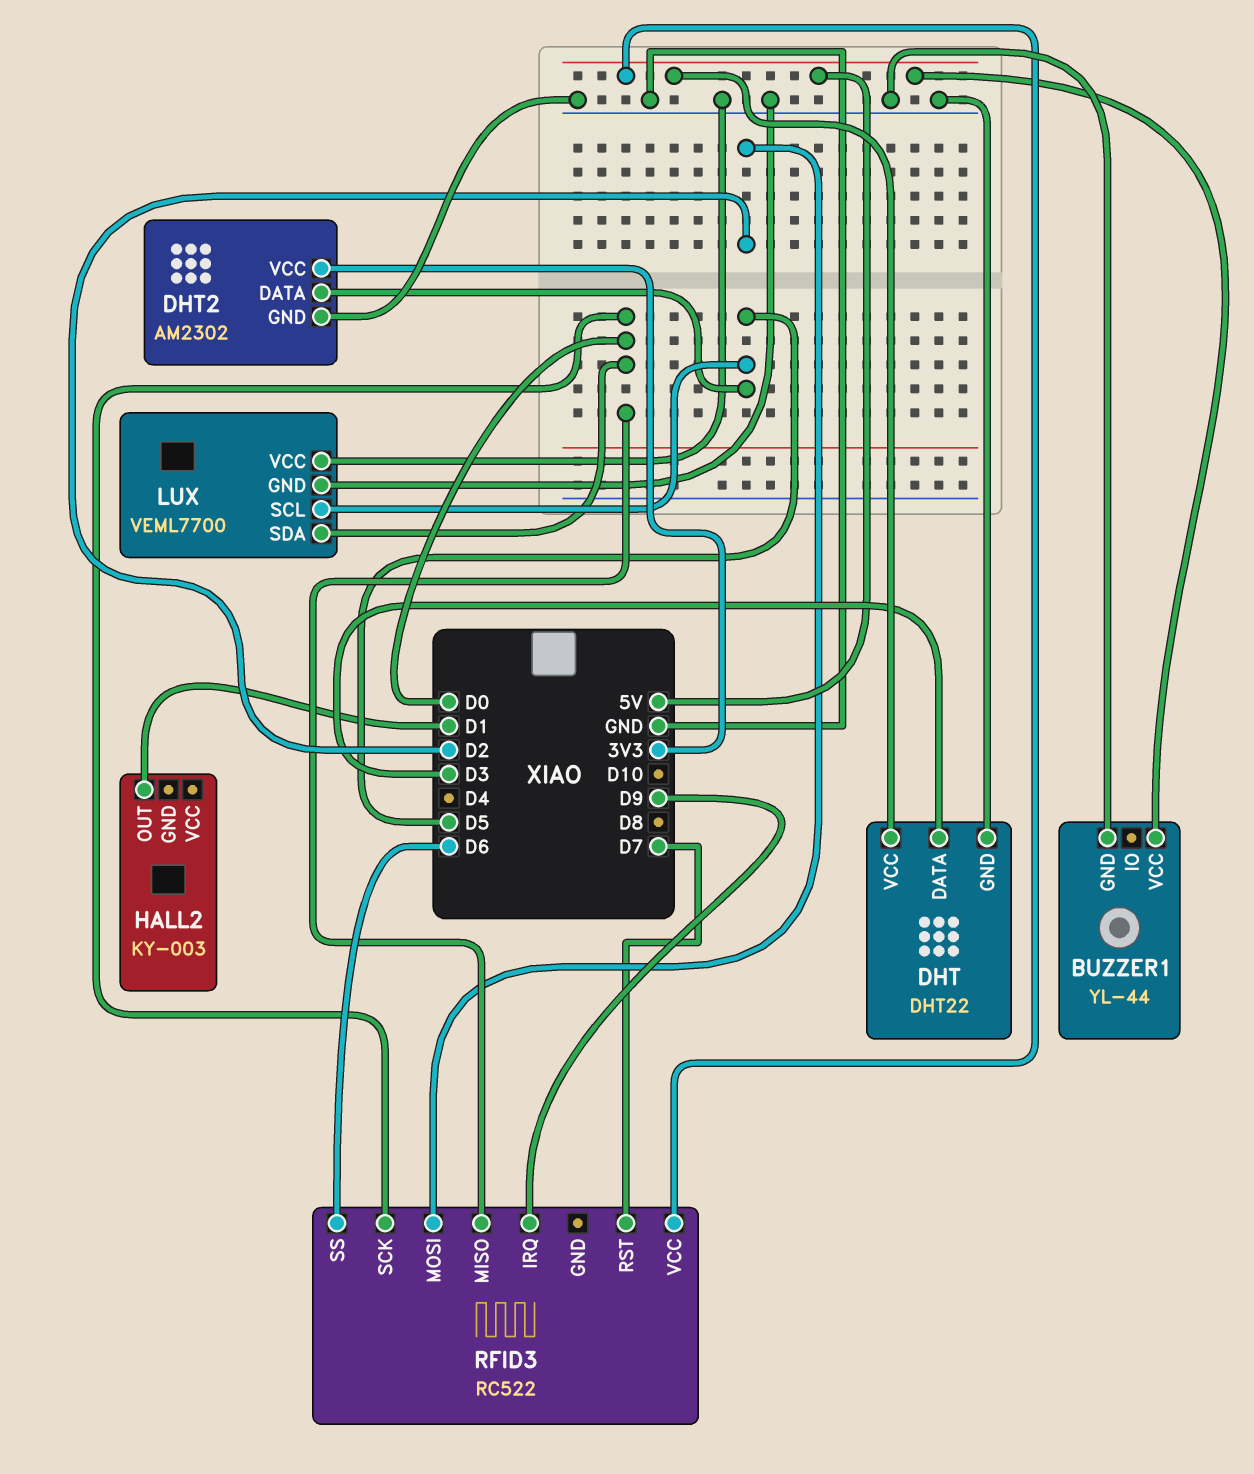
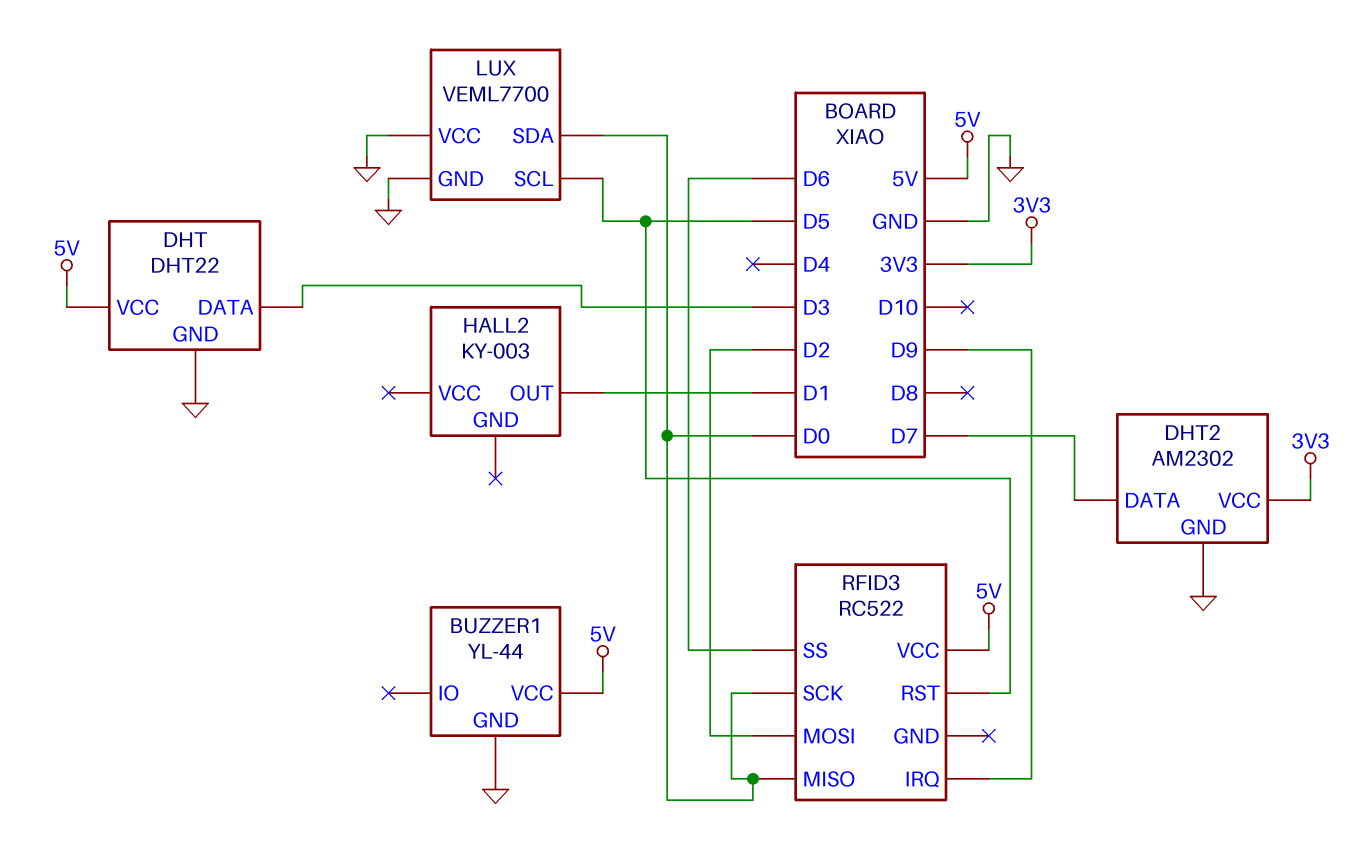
DHT2 pin DATA: D5 -> D7
RFID3 pin RST: D7 -> D5

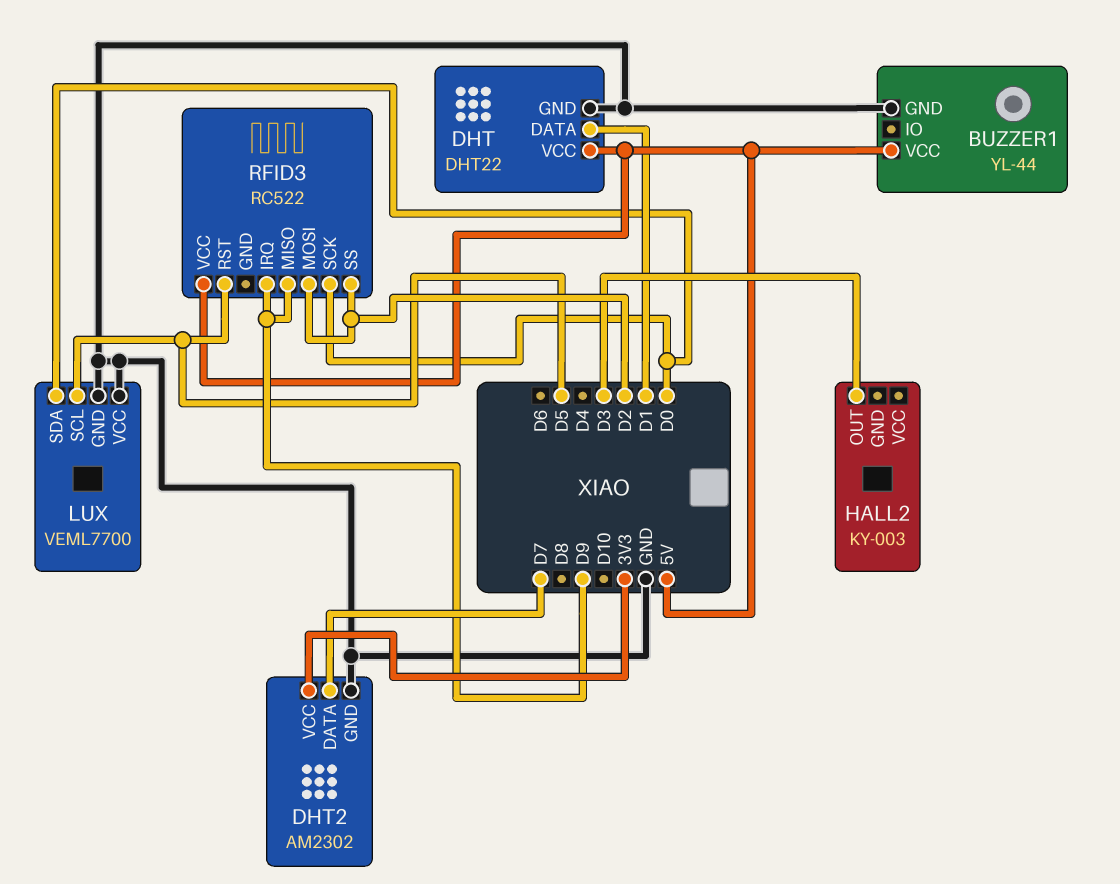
DHT pin DATA: D3 -> D1
HALL2 pin OUT: D1 -> D3
RFID3 pin MISO: D0 -> D9
RFID3 pin SS: D6 -> D2

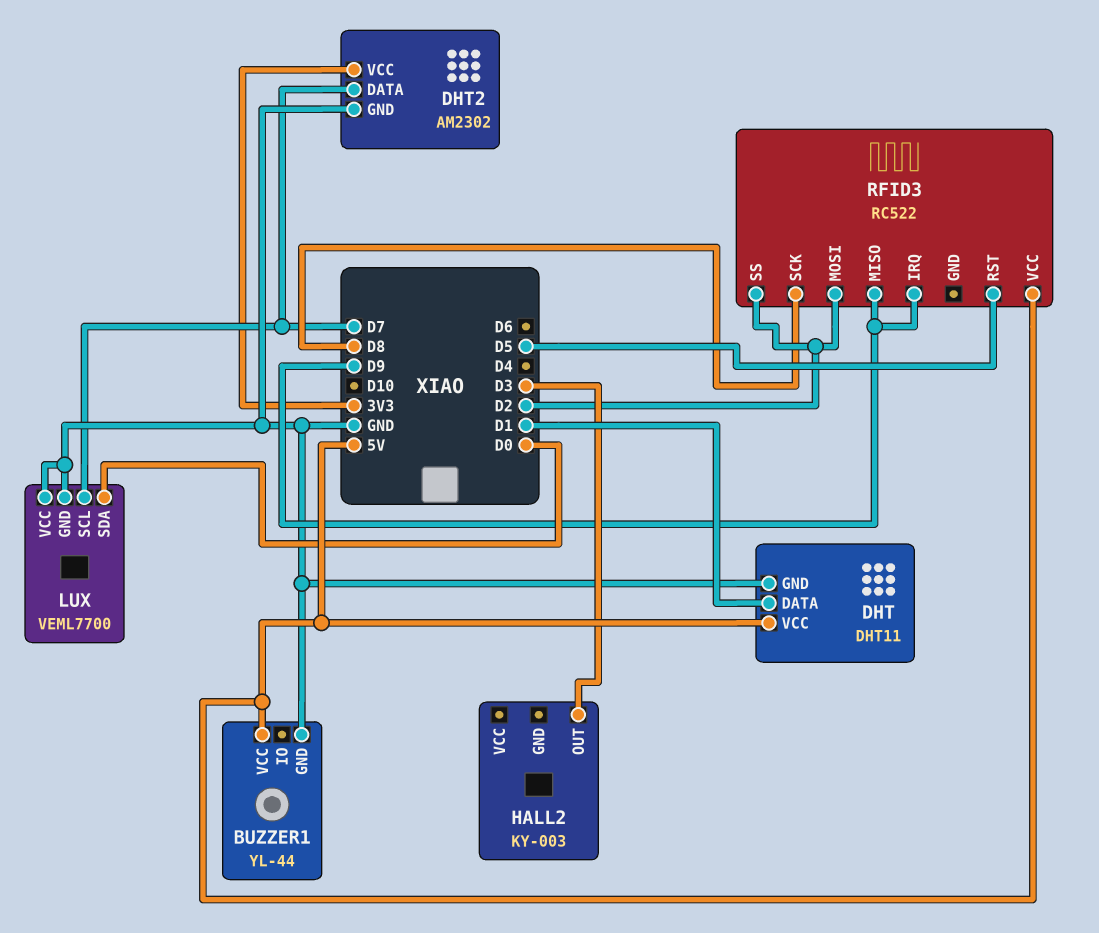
DHT: DHT22 -> DHT11
LUX pin SCL: D5 -> D7
RFID3 pin SCK: D0 -> D8

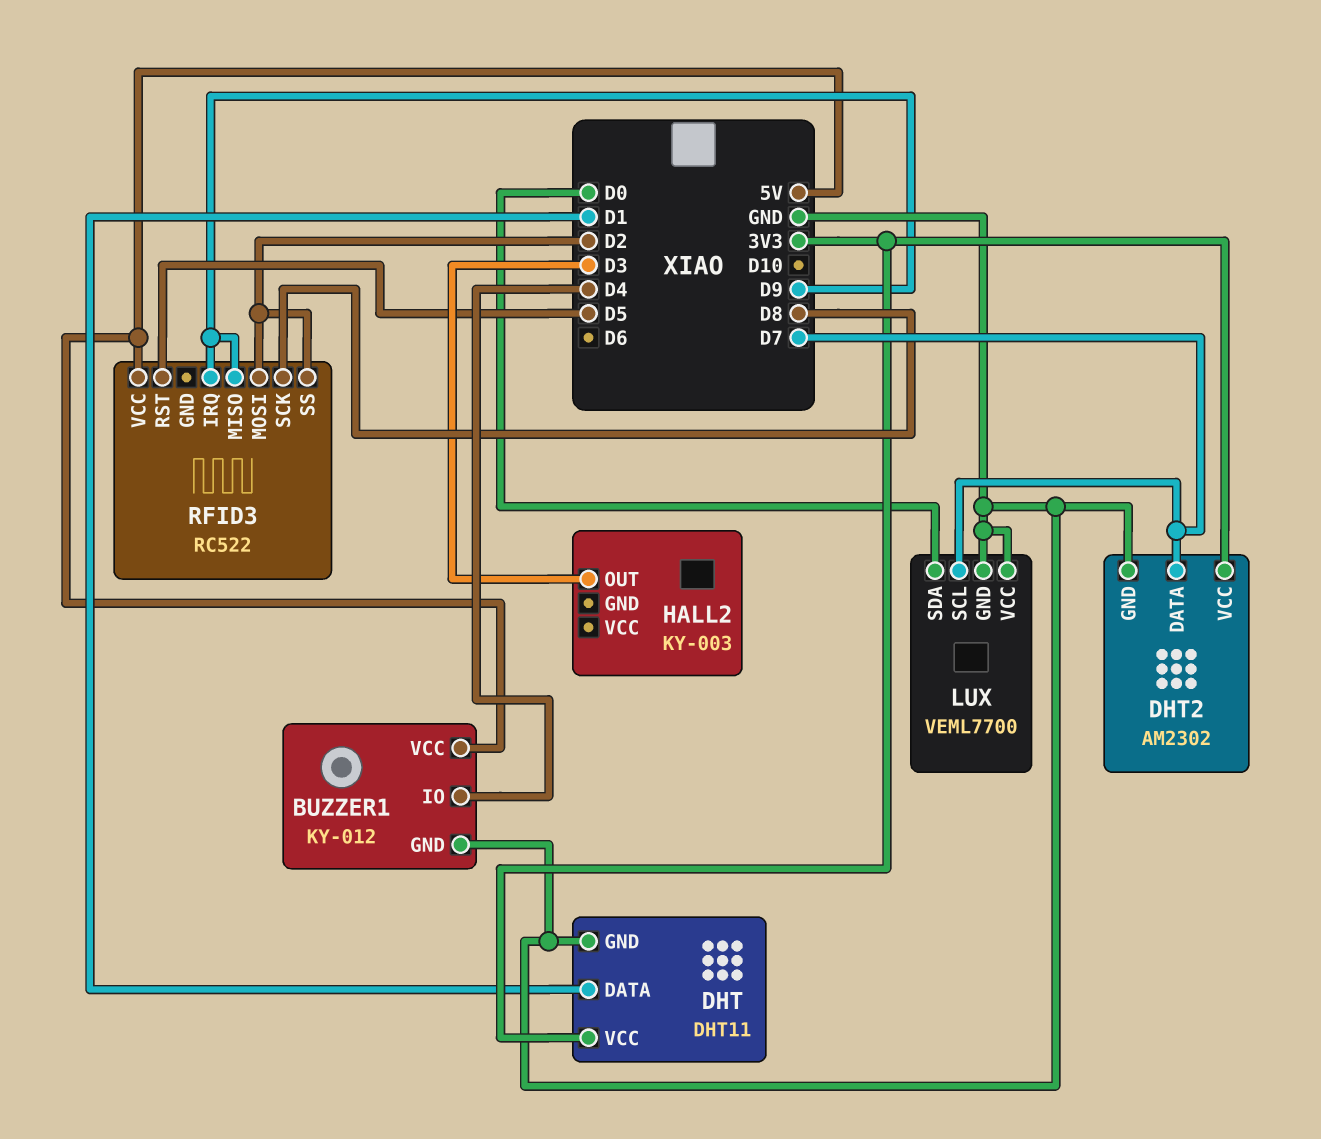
BUZZER1: YL-44 -> KY-012
BUZZER1 pin IO: none -> D4
DHT pin VCC: 5V -> 3V3

